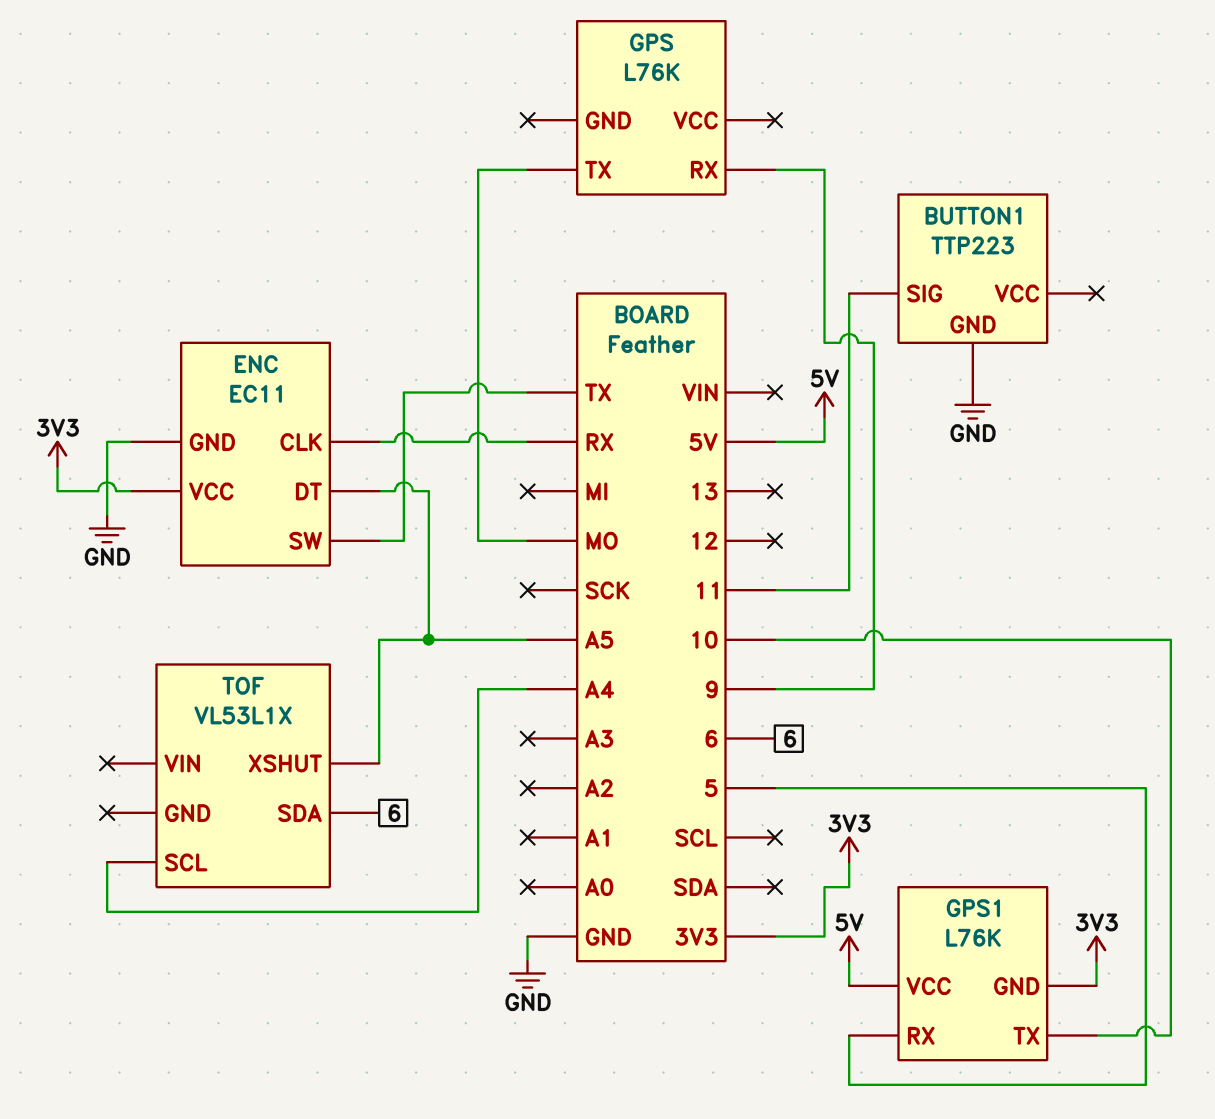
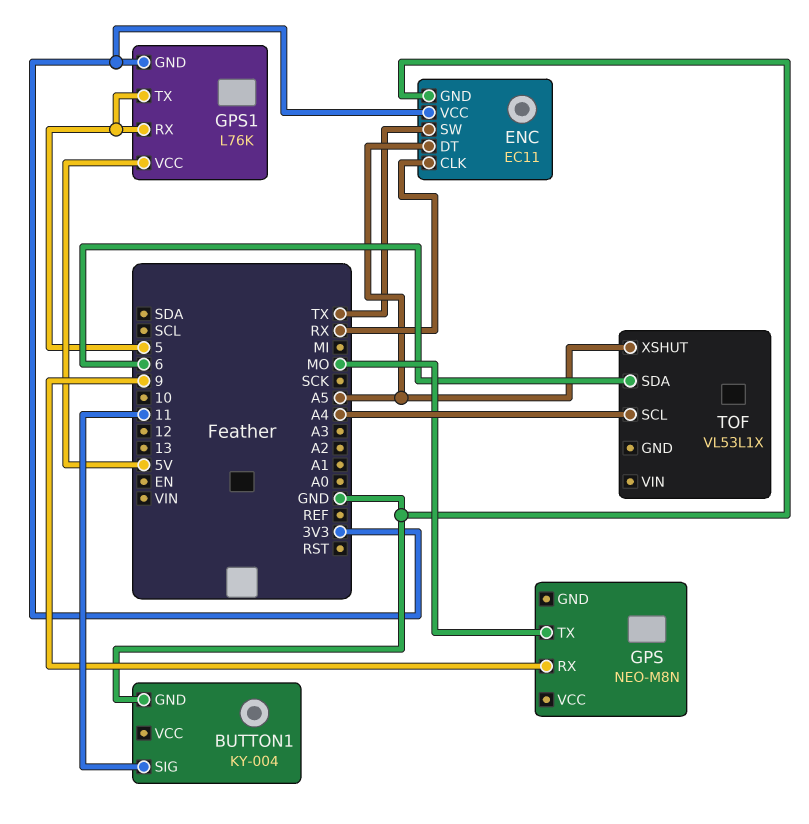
BUTTON1: TTP223 -> KY-004
GPS: L76K -> NEO-M8N
GPS1 pin TX: 10 -> 5

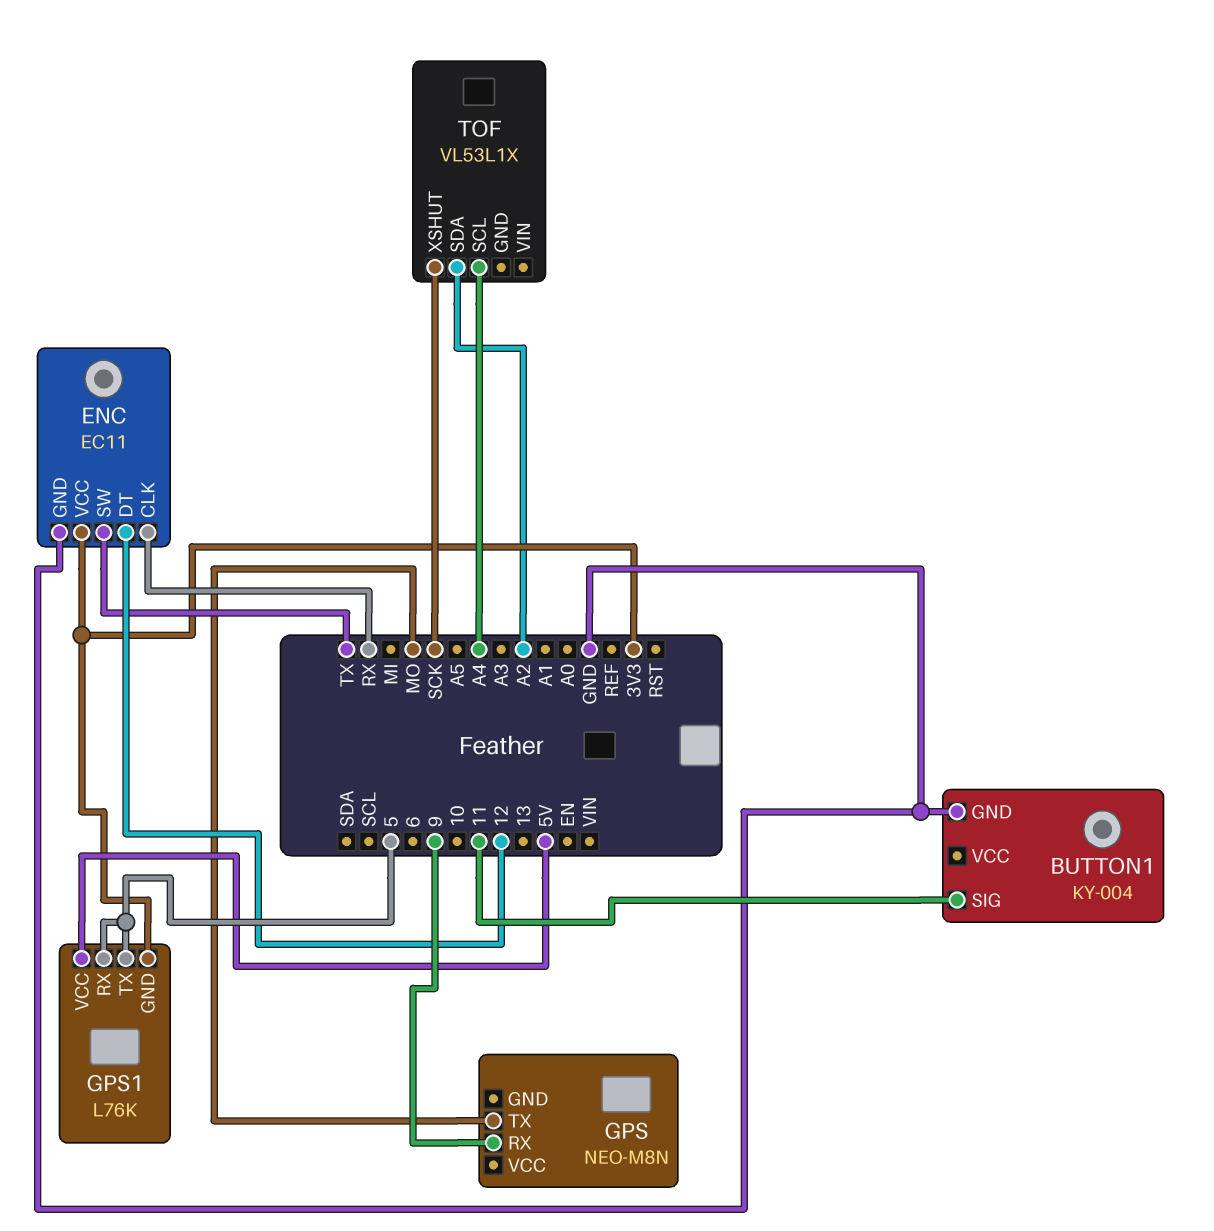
ENC pin DT: A5 -> 12
TOF pin SDA: 6 -> A2
TOF pin XSHUT: A5 -> SCK

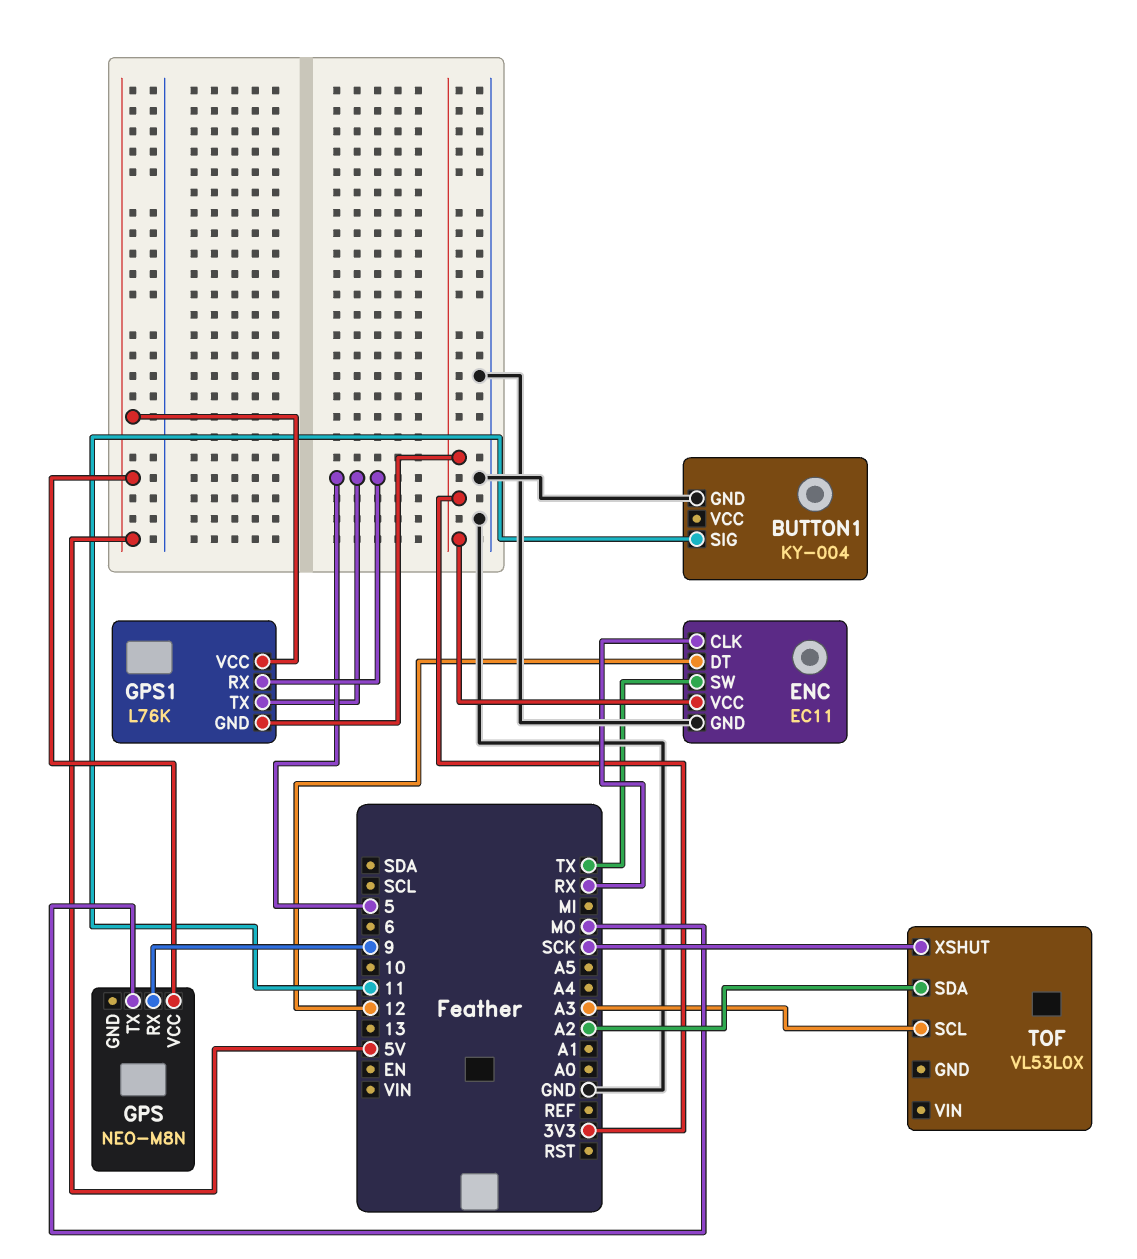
GPS pin VCC: none -> 5V
TOF: VL53L1X -> VL53L0X
TOF pin SCL: A4 -> A3

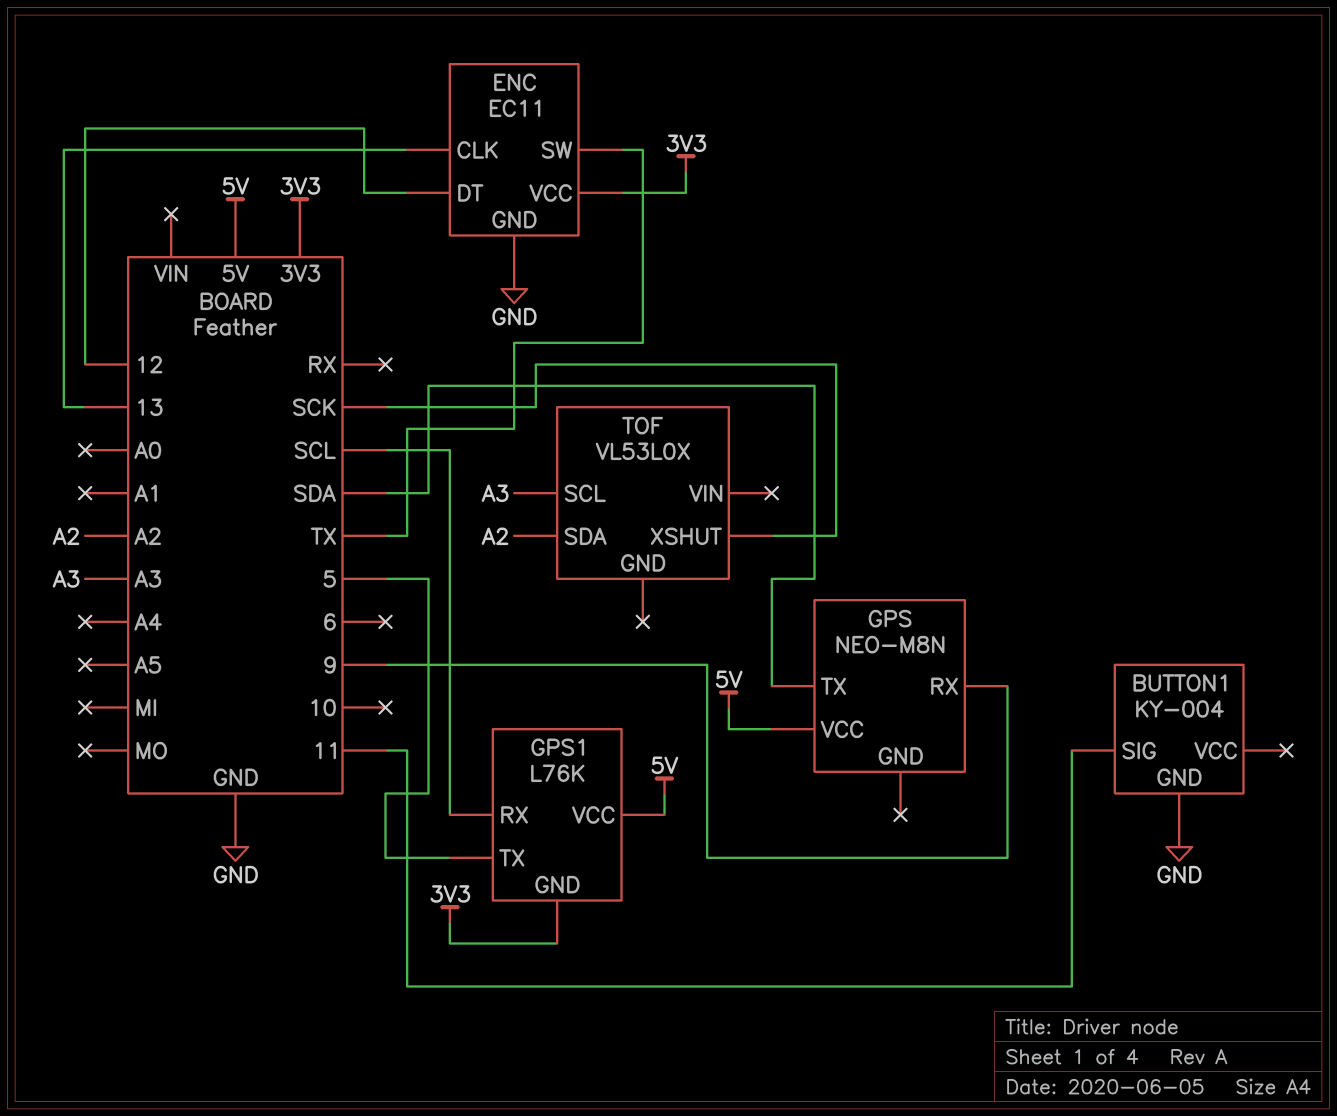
ENC pin CLK: RX -> 13
GPS pin TX: MO -> SDA
GPS1 pin RX: 5 -> SCL

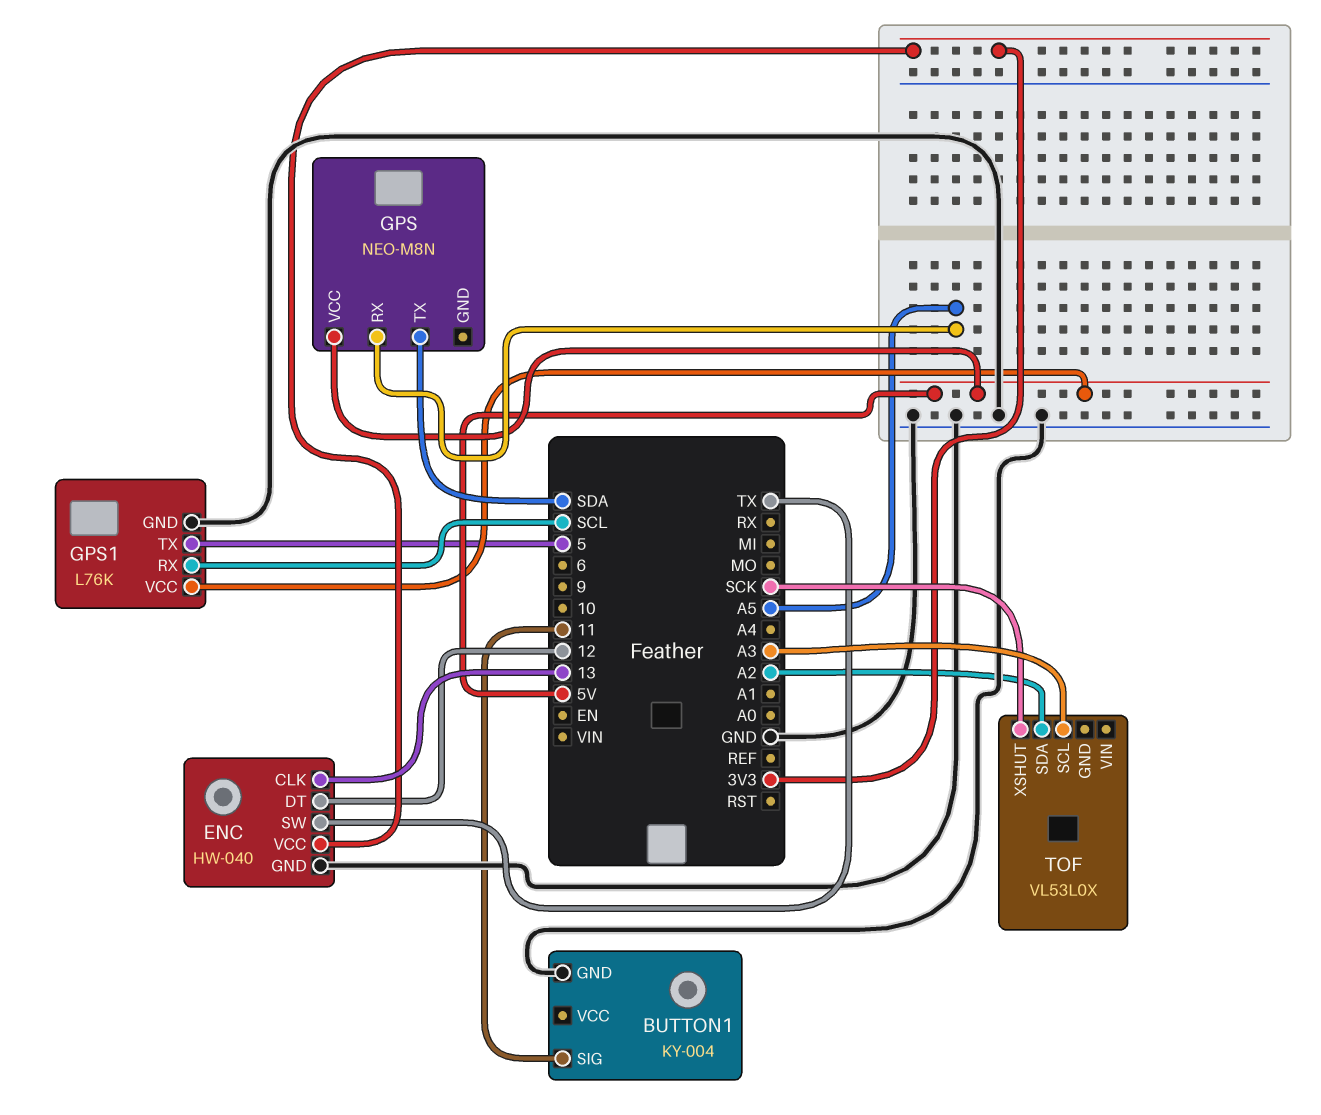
ENC: EC11 -> HW-040
GPS pin RX: 9 -> A5
GPS1 pin GND: 3V3 -> GND

